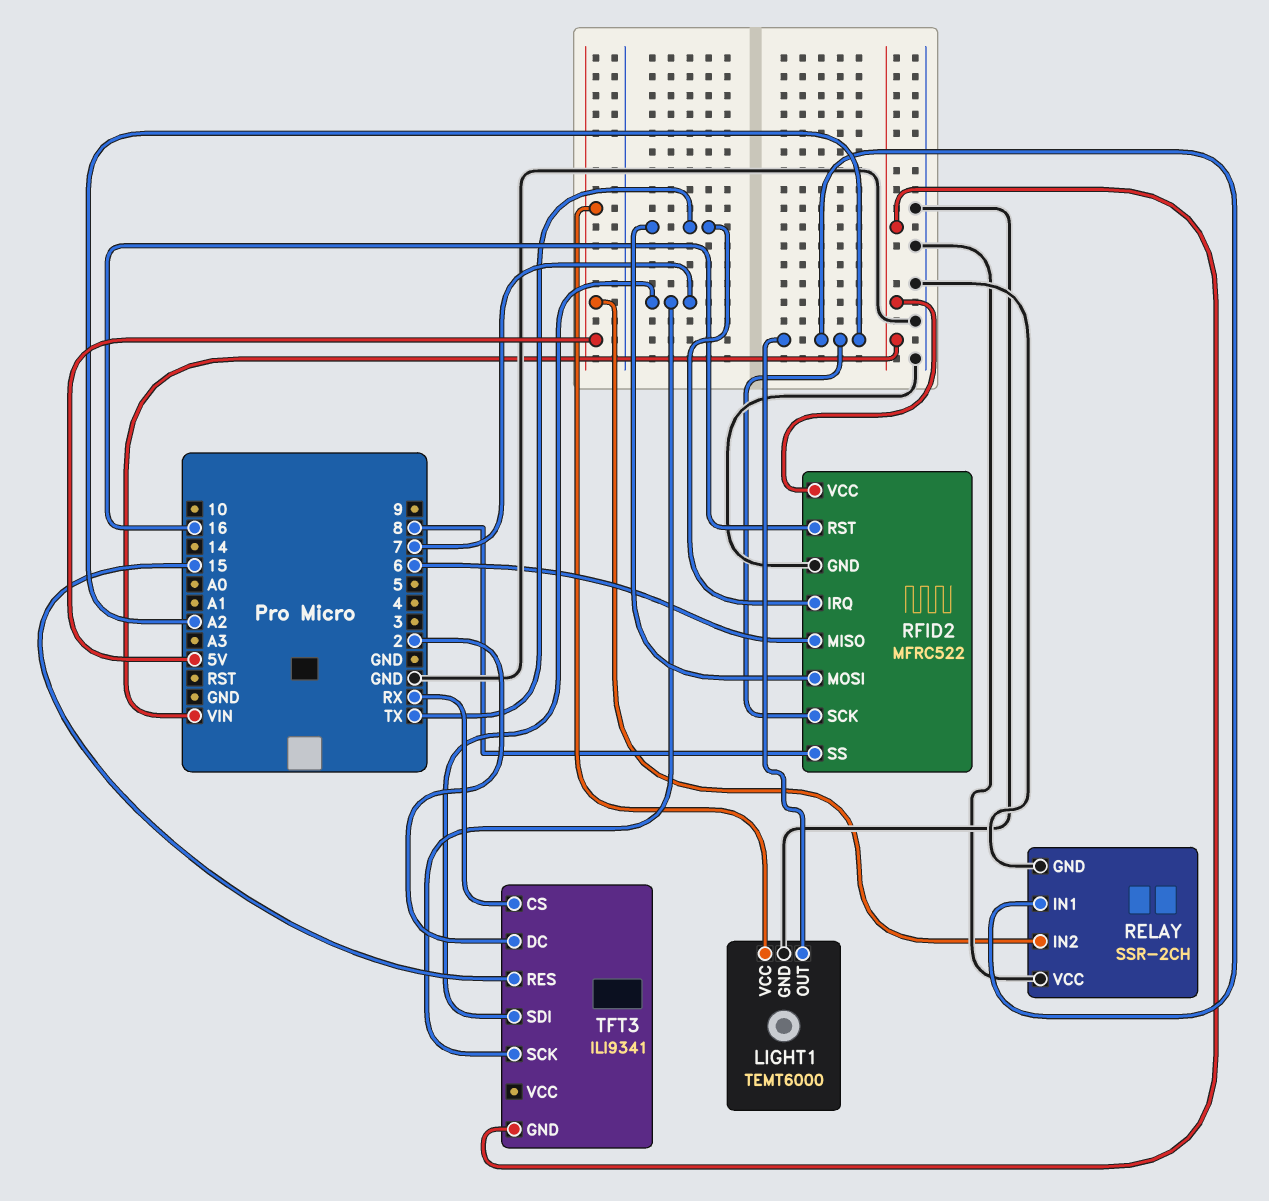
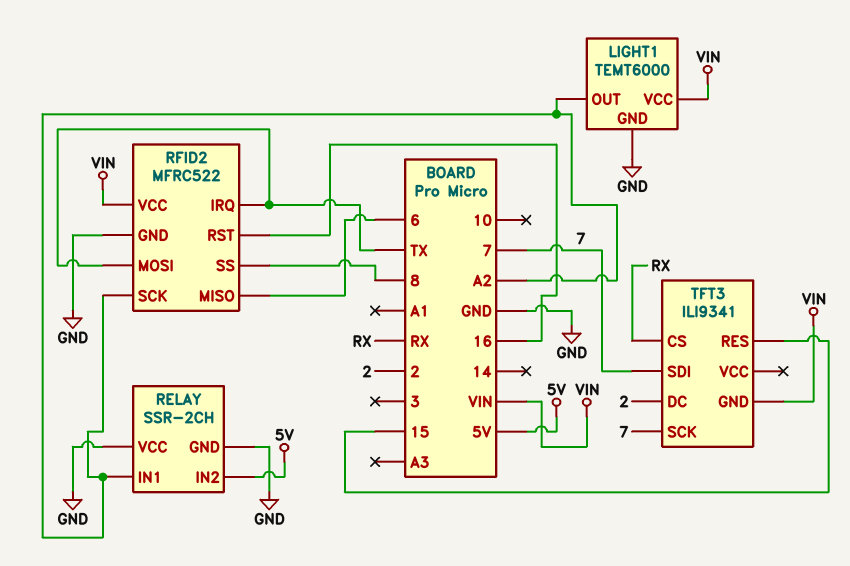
LIGHT1 pin VCC: 5V -> VIN

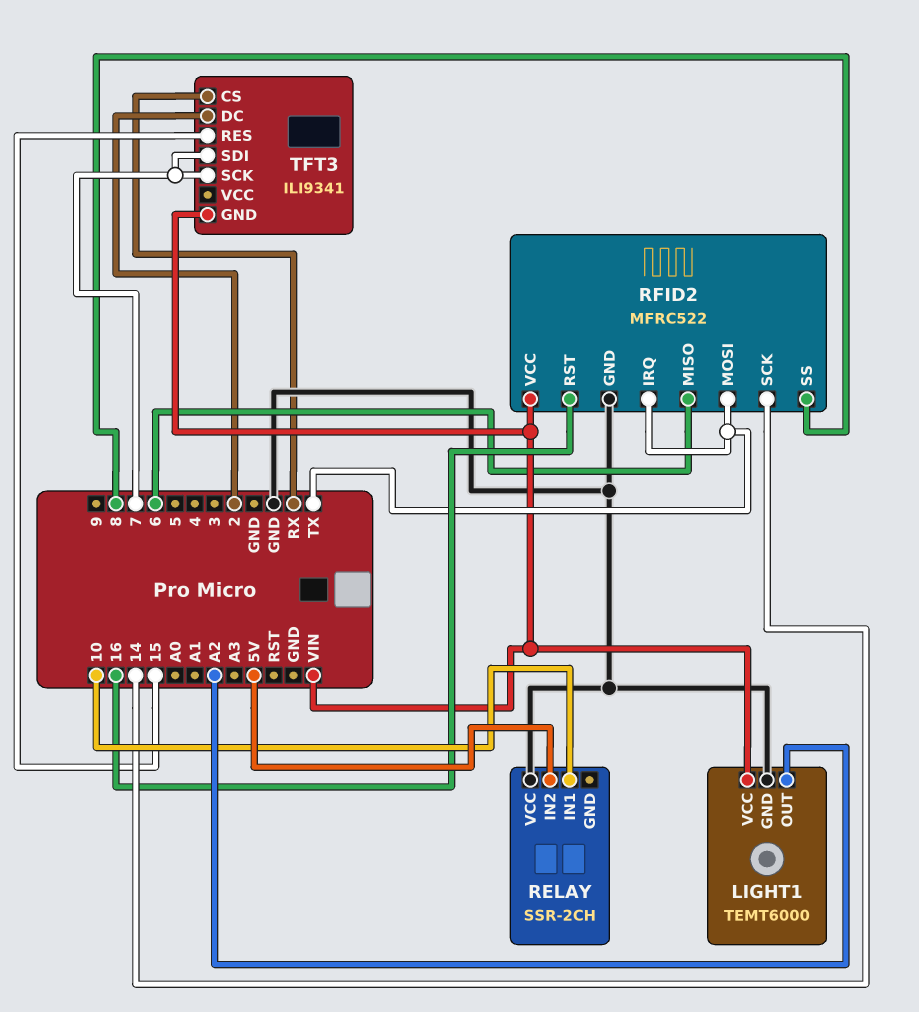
RELAY pin GND: GND -> none
RELAY pin IN1: A2 -> 10
RFID2 pin SCK: A2 -> 14

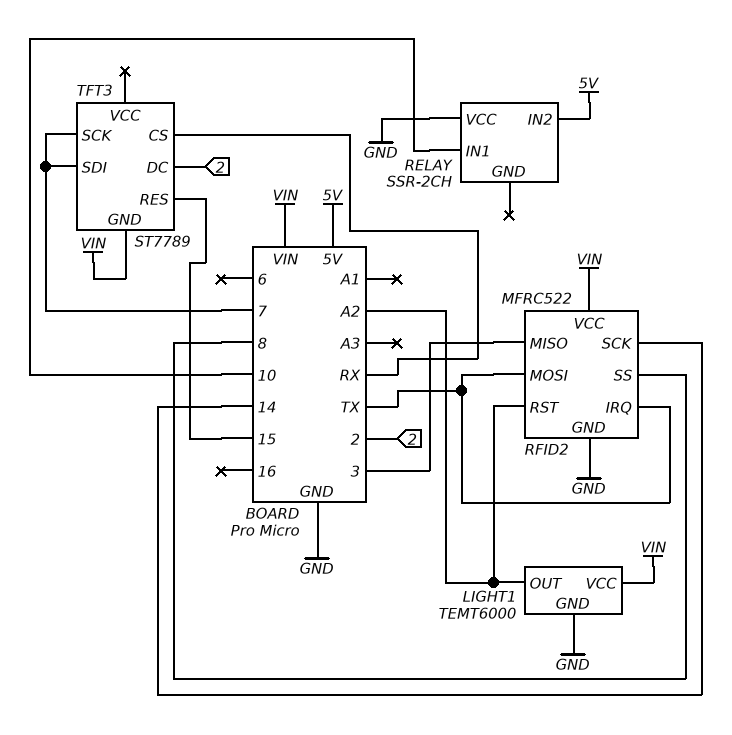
RFID2 pin MISO: 6 -> 3
RFID2 pin RST: 16 -> A2
TFT3: ILI9341 -> ST7789

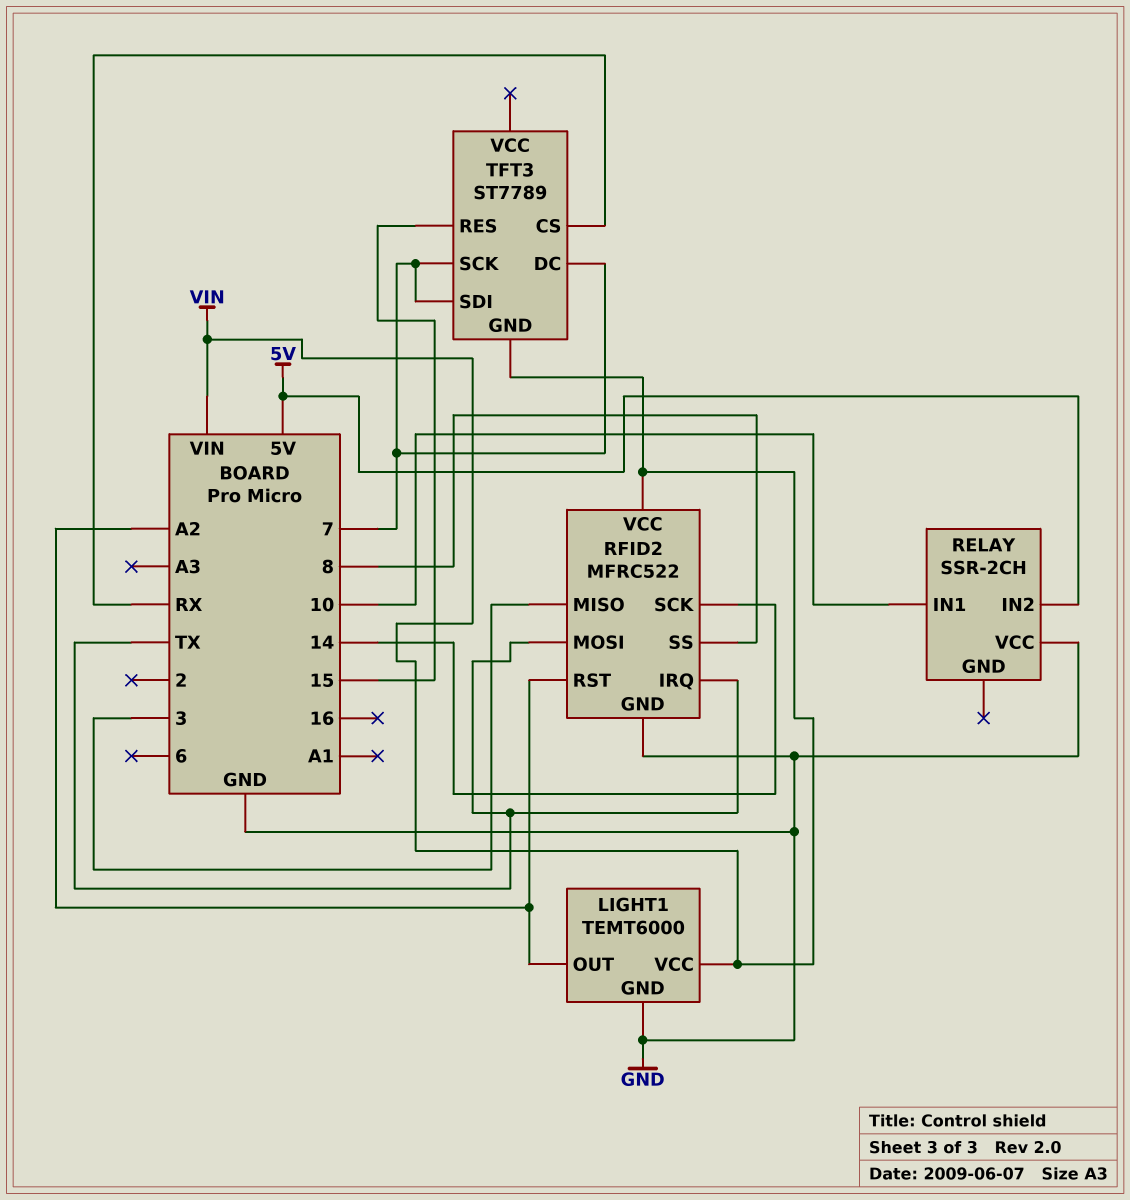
TFT3 pin DC: 2 -> 7

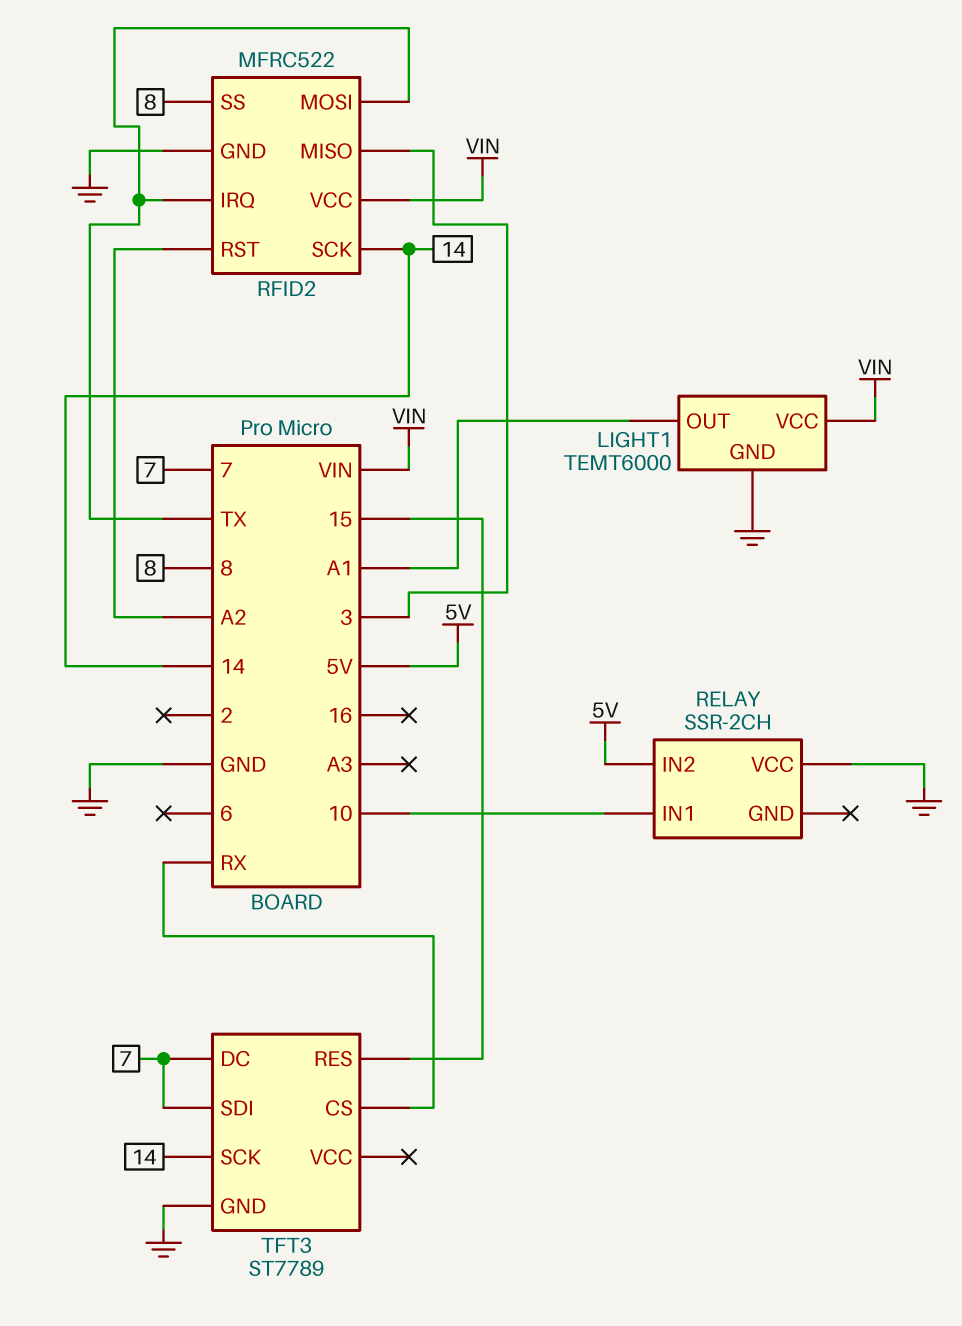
LIGHT1 pin OUT: A2 -> A1
TFT3 pin GND: VIN -> GND
TFT3 pin SCK: 7 -> 14

